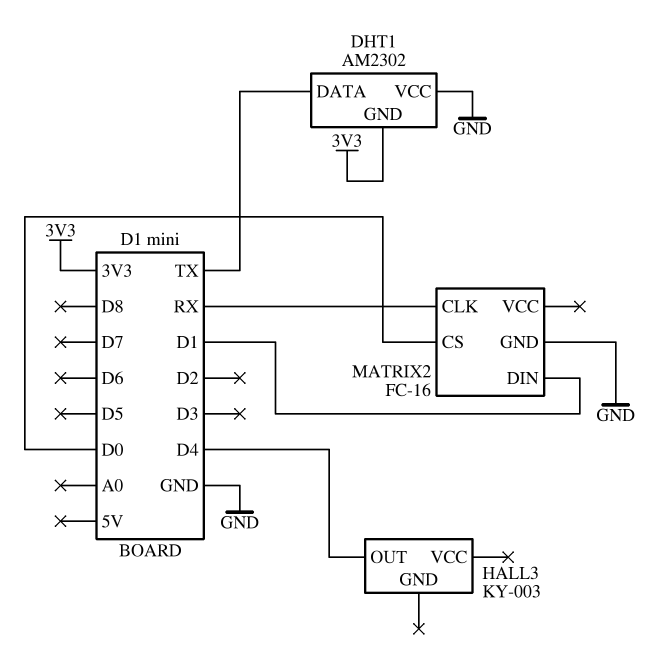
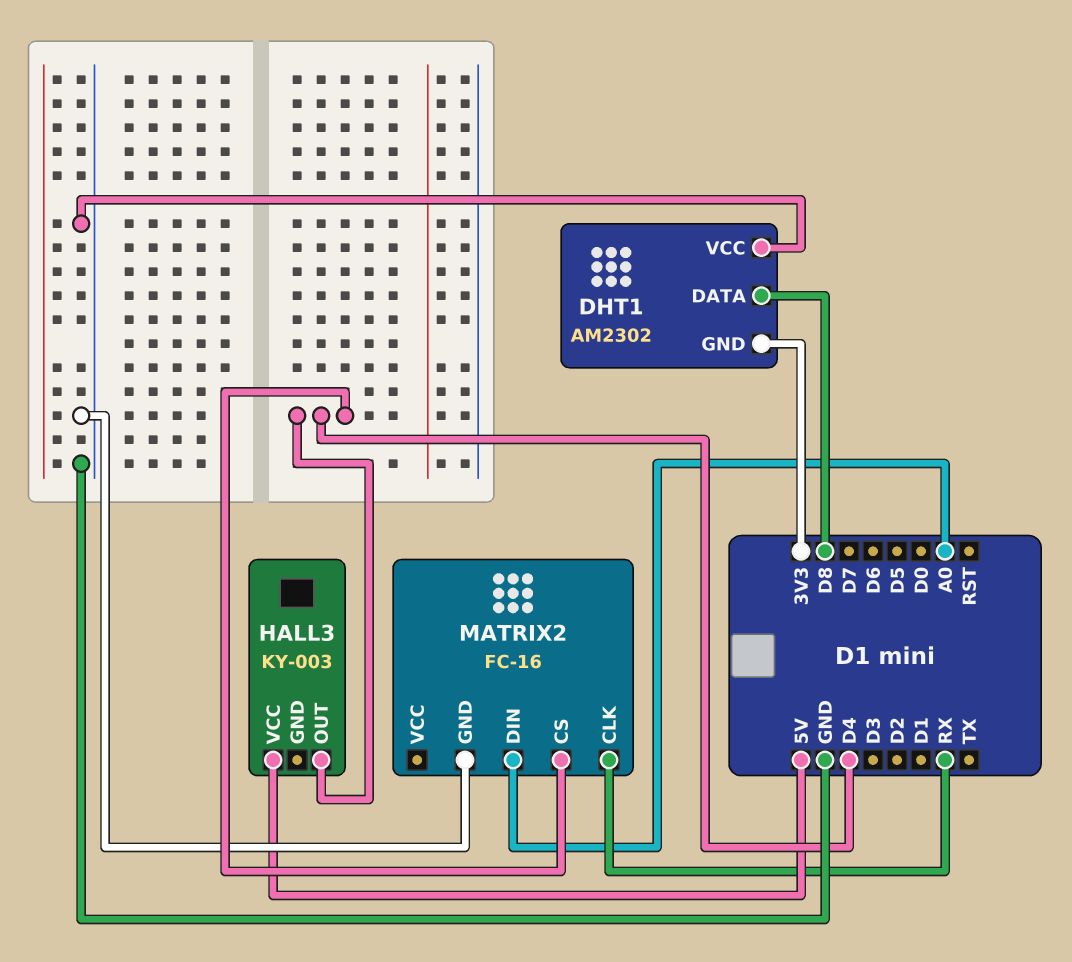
DHT1 pin DATA: TX -> D8
HALL3 pin VCC: none -> 5V
MATRIX2 pin CS: D0 -> D4
MATRIX2 pin DIN: D1 -> A0

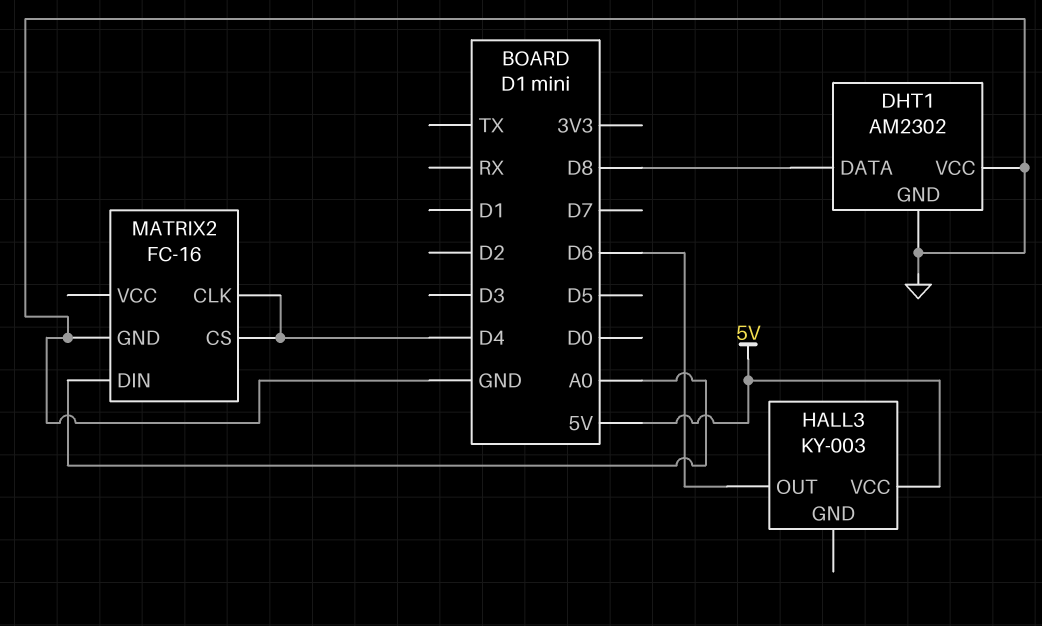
DHT1 pin GND: 3V3 -> GND
HALL3 pin OUT: D4 -> D6
MATRIX2 pin CLK: RX -> D4

